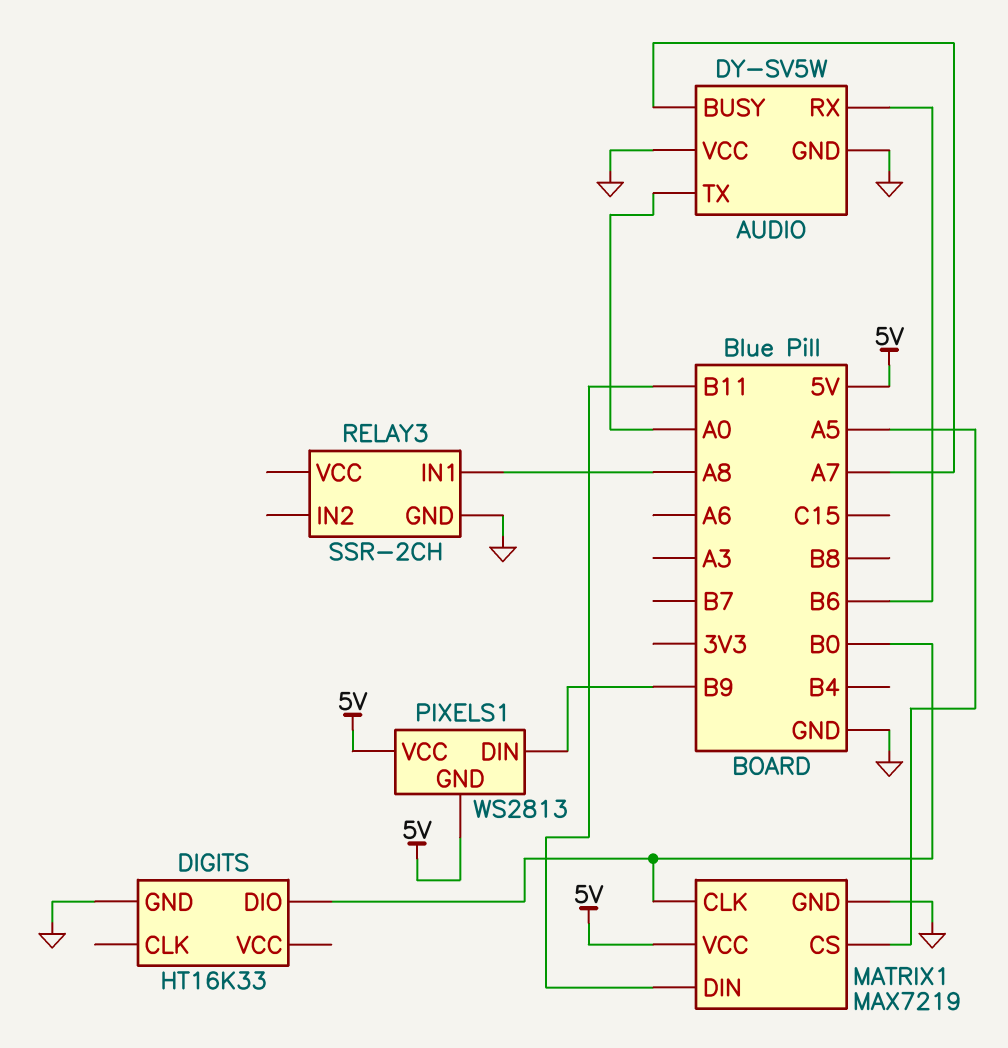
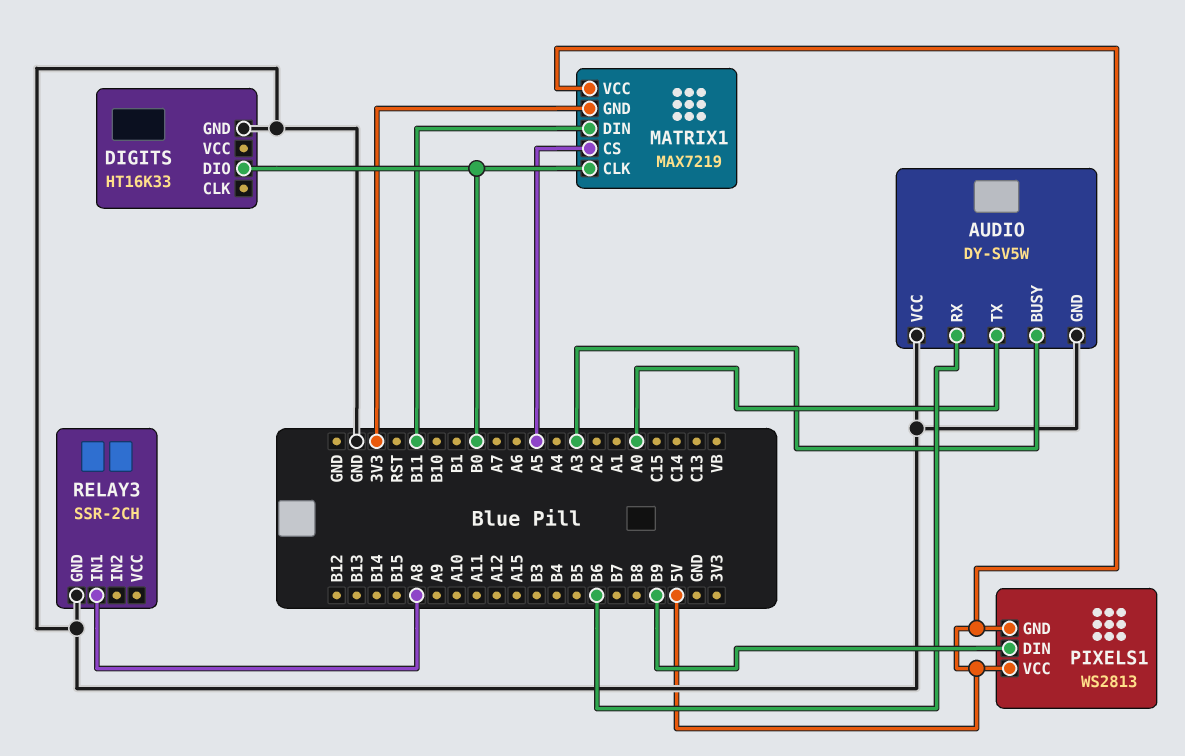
AUDIO pin BUSY: A7 -> A3
MATRIX1 pin GND: GND -> 3V3

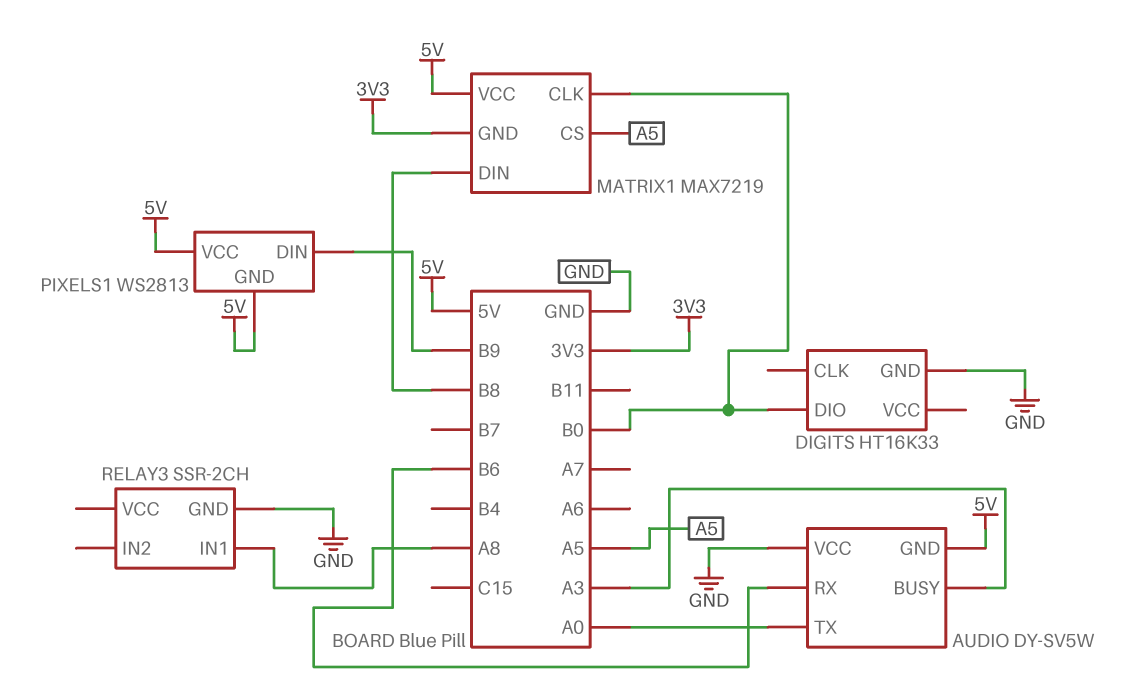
AUDIO pin GND: GND -> 5V
MATRIX1 pin DIN: B11 -> B8

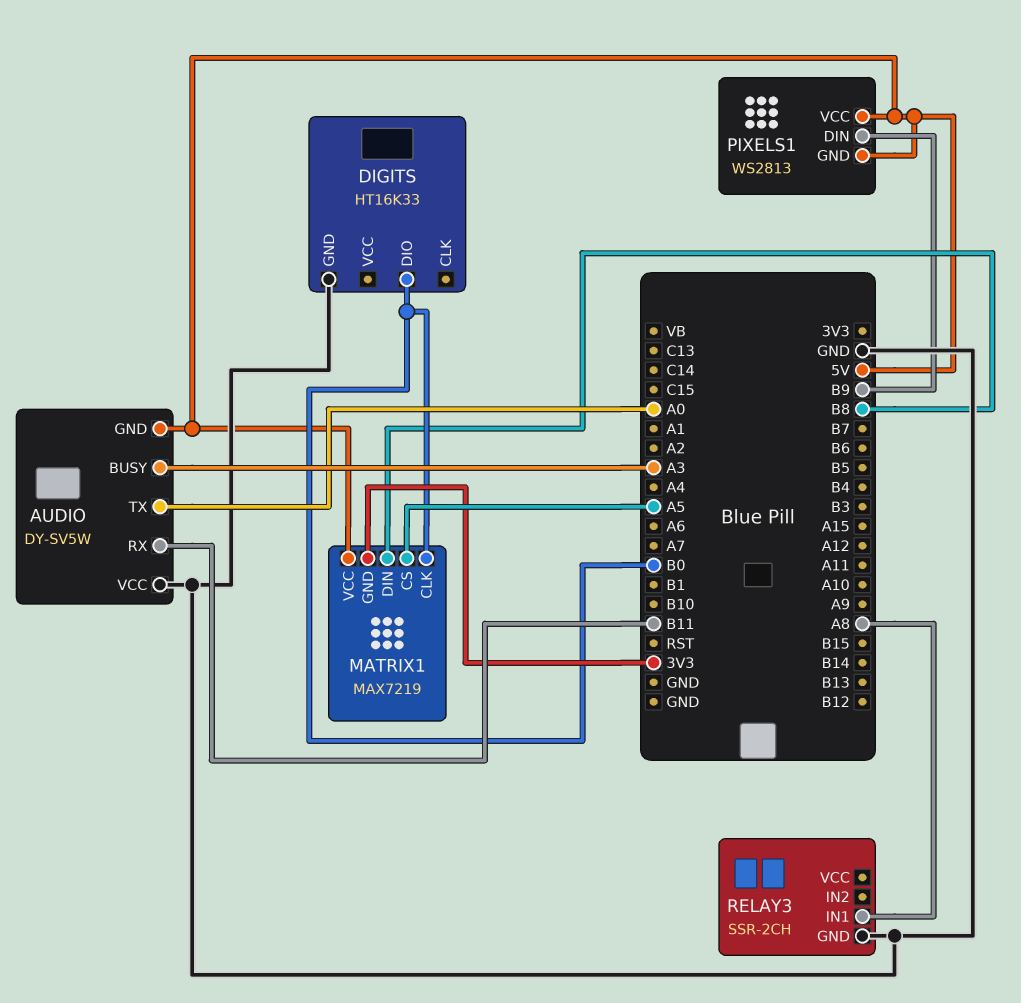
AUDIO pin RX: B6 -> B11

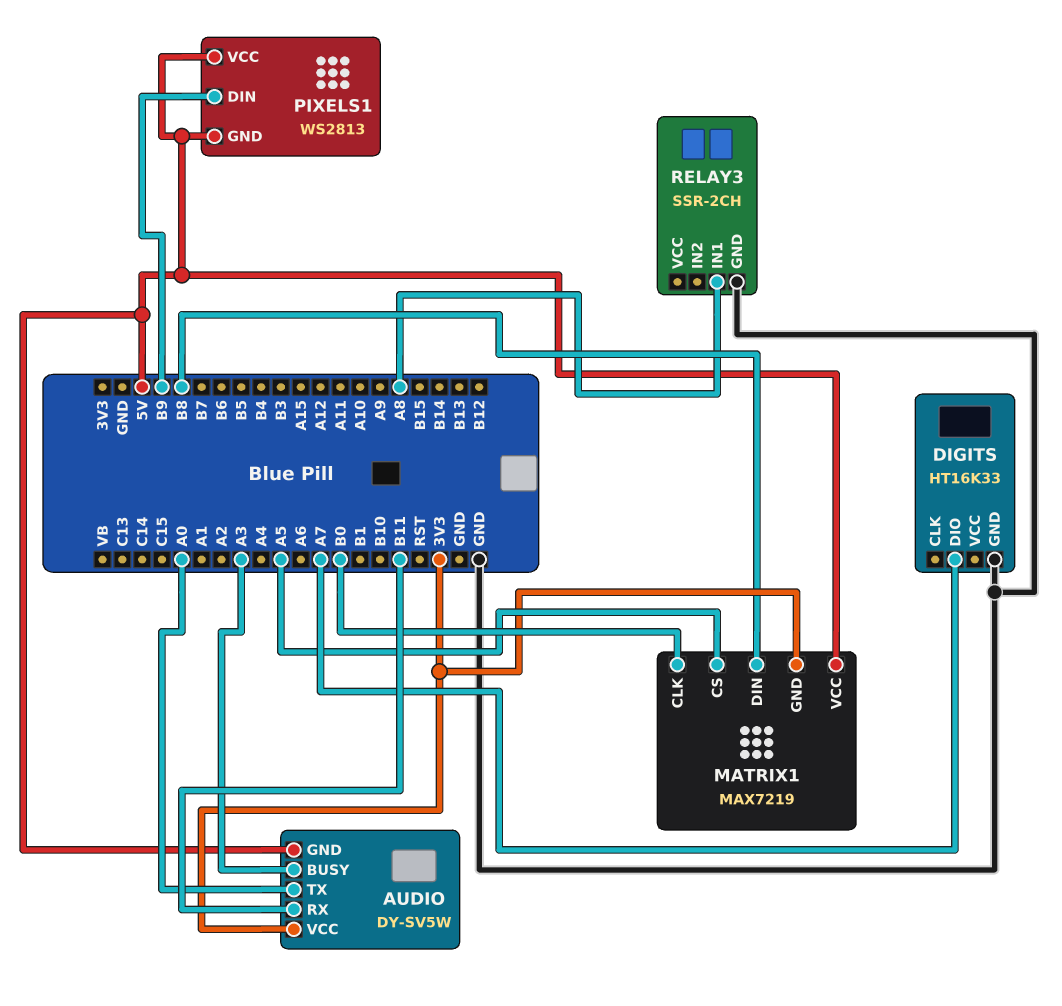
AUDIO pin VCC: GND -> 3V3
DIGITS pin DIO: B0 -> A7

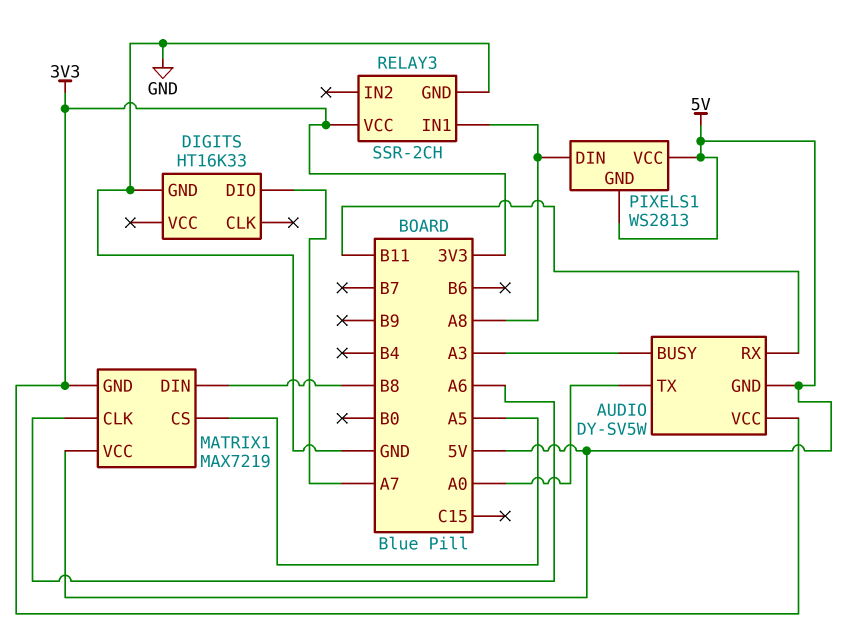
MATRIX1 pin CLK: B0 -> A6
PIXELS1 pin DIN: B9 -> A8
RELAY3 pin VCC: none -> 3V3

